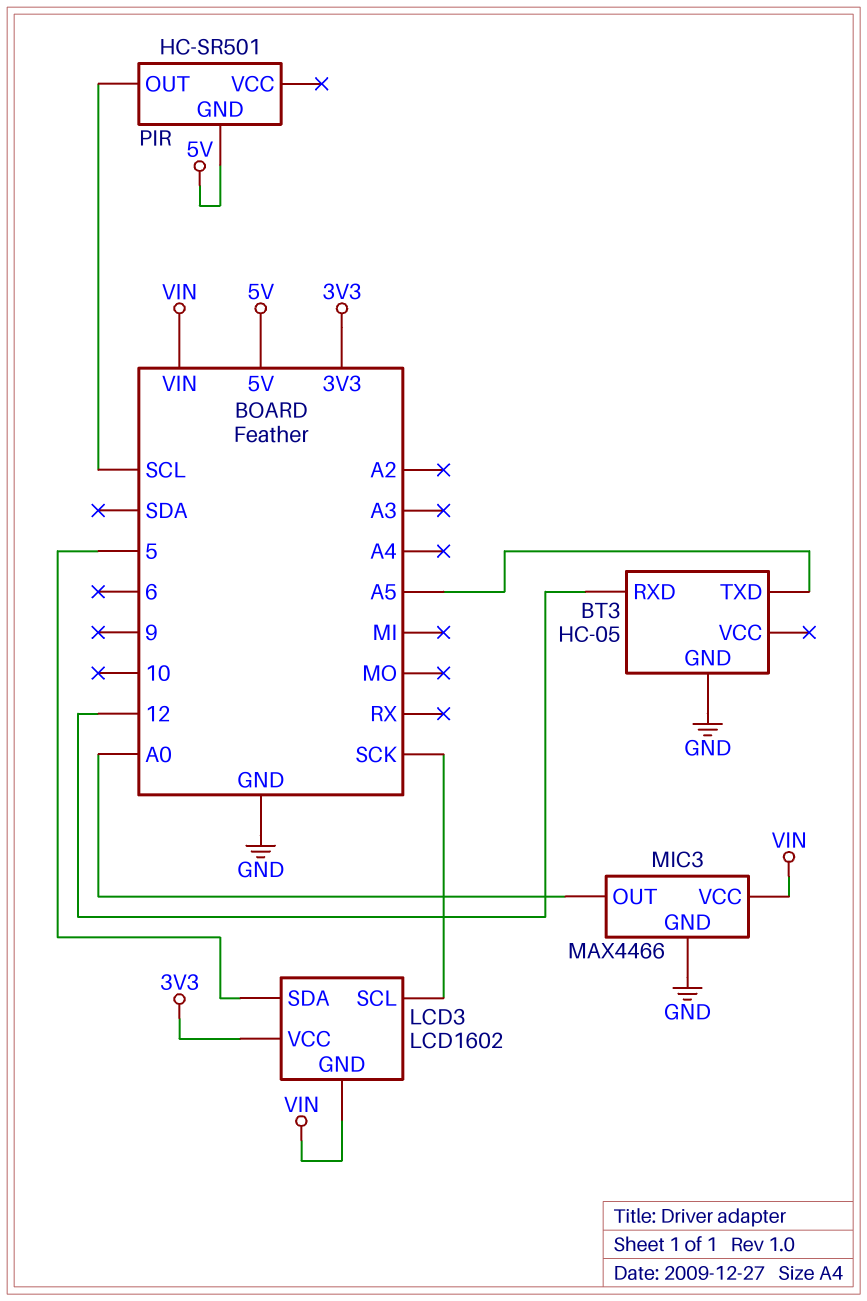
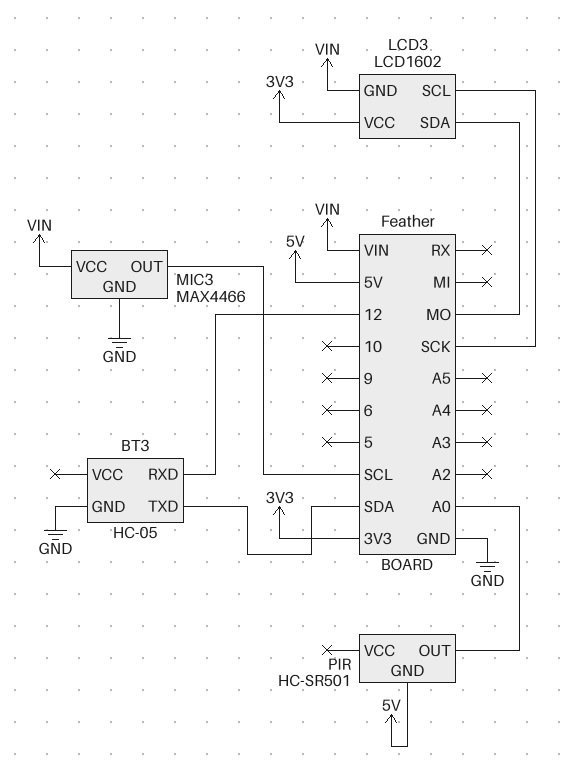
BT3 pin TXD: A5 -> SDA
LCD3 pin SDA: 5 -> MO
MIC3 pin OUT: A0 -> SCL
PIR pin OUT: SCL -> A0

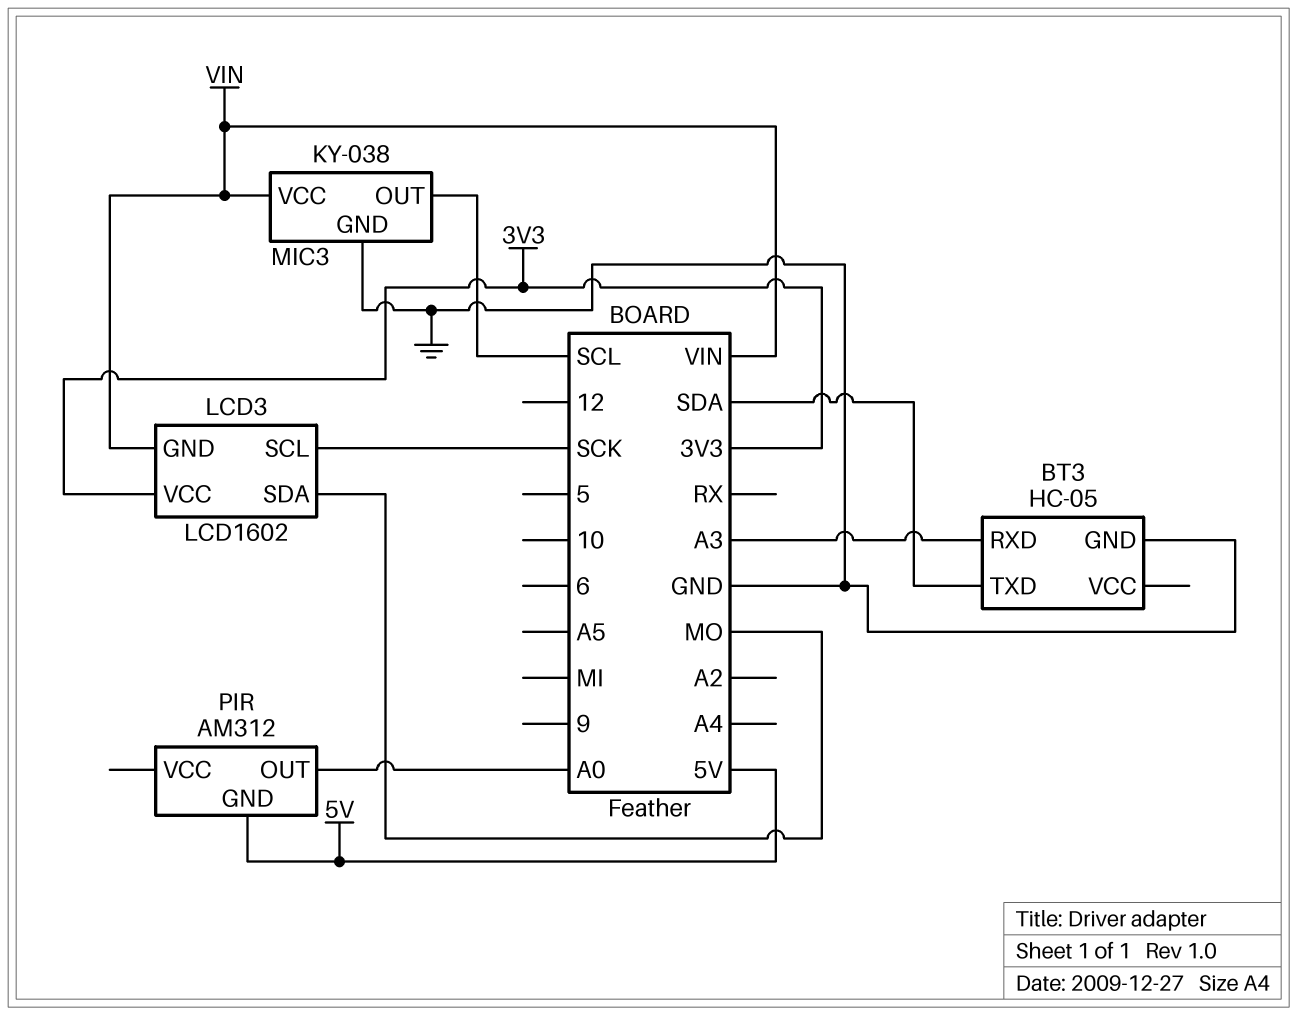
BT3 pin RXD: 12 -> A3
MIC3: MAX4466 -> KY-038
PIR: HC-SR501 -> AM312

